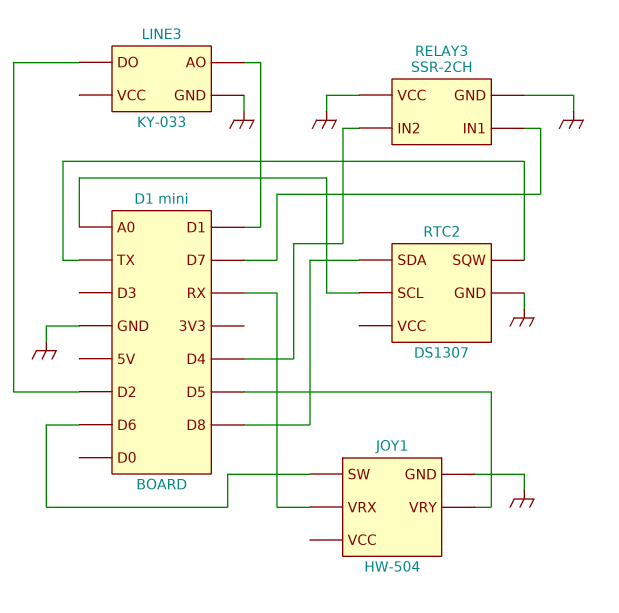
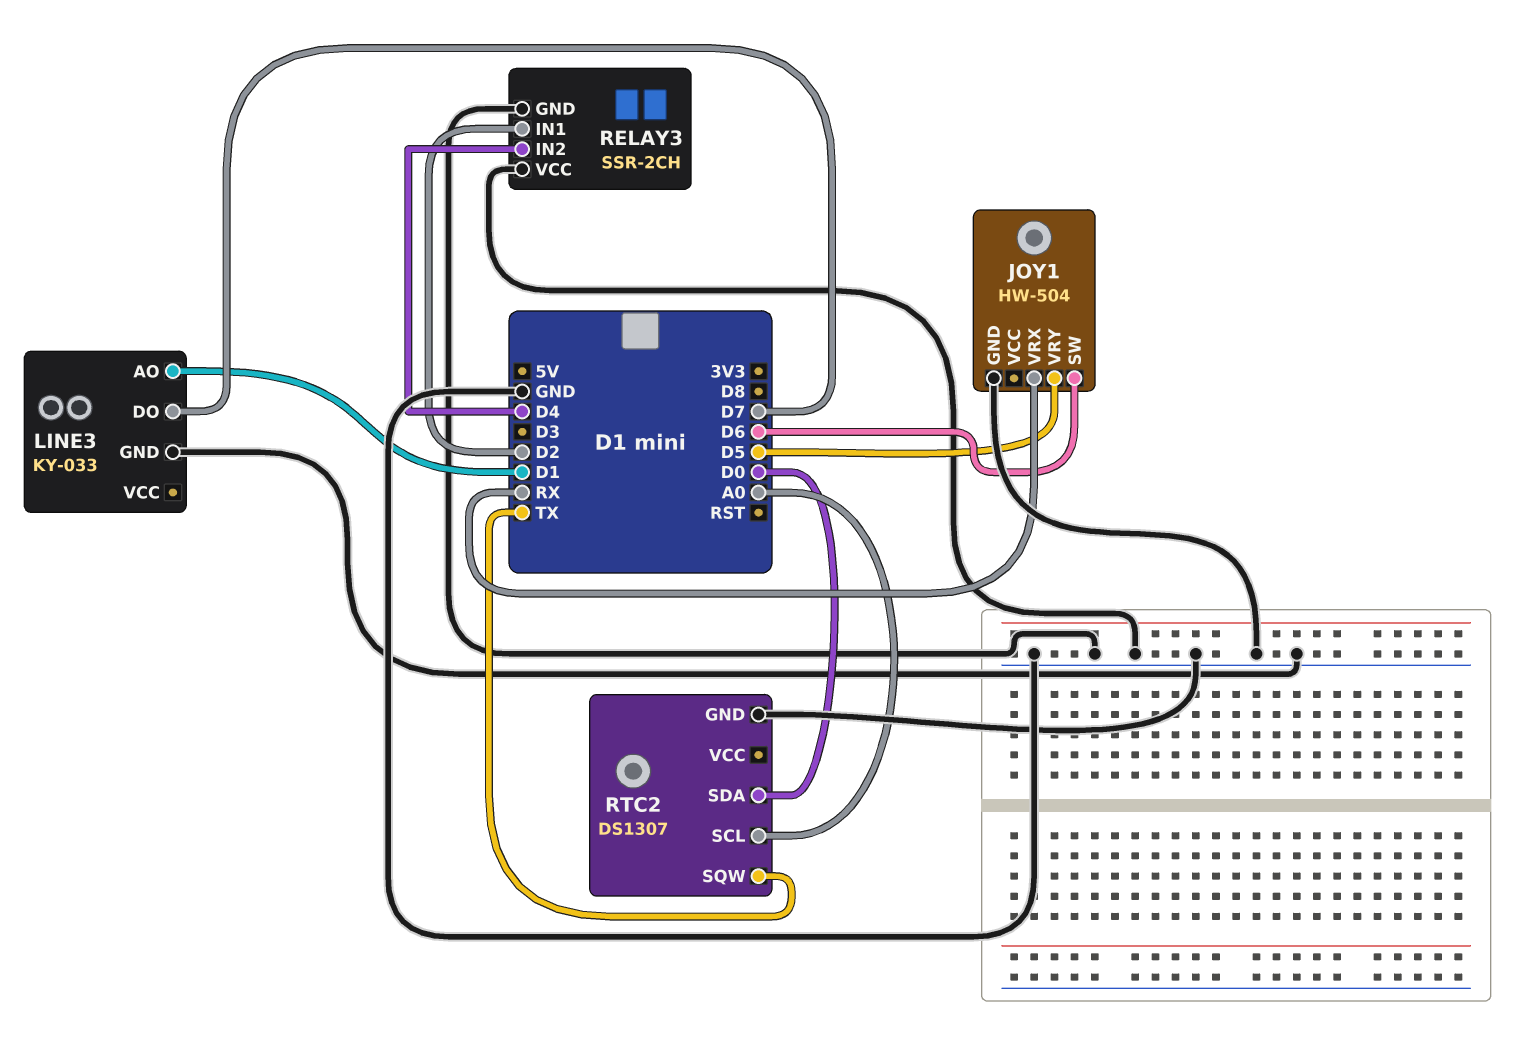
LINE3 pin DO: D2 -> D7
RELAY3 pin IN1: D7 -> D2
RTC2 pin SDA: D8 -> D0

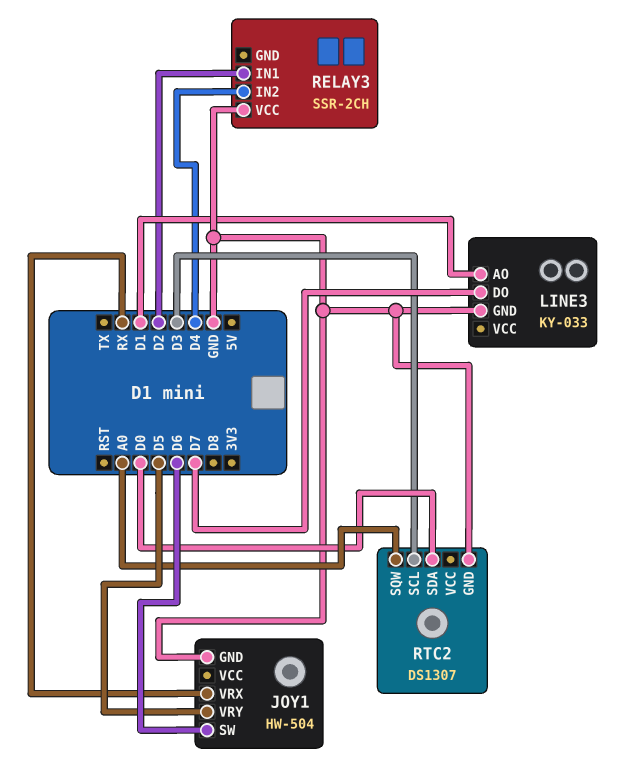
RELAY3 pin GND: GND -> none
RTC2 pin SCL: A0 -> D3
RTC2 pin SQW: TX -> A0

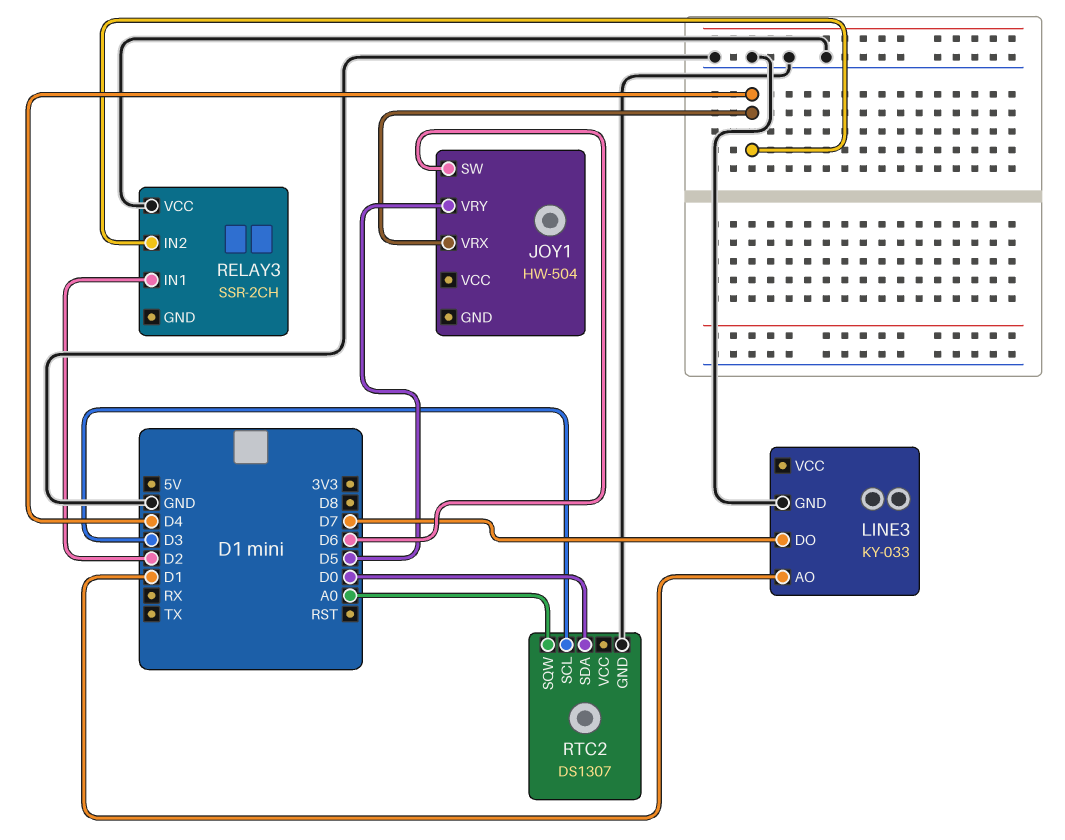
JOY1 pin GND: GND -> none
JOY1 pin VRX: RX -> D4

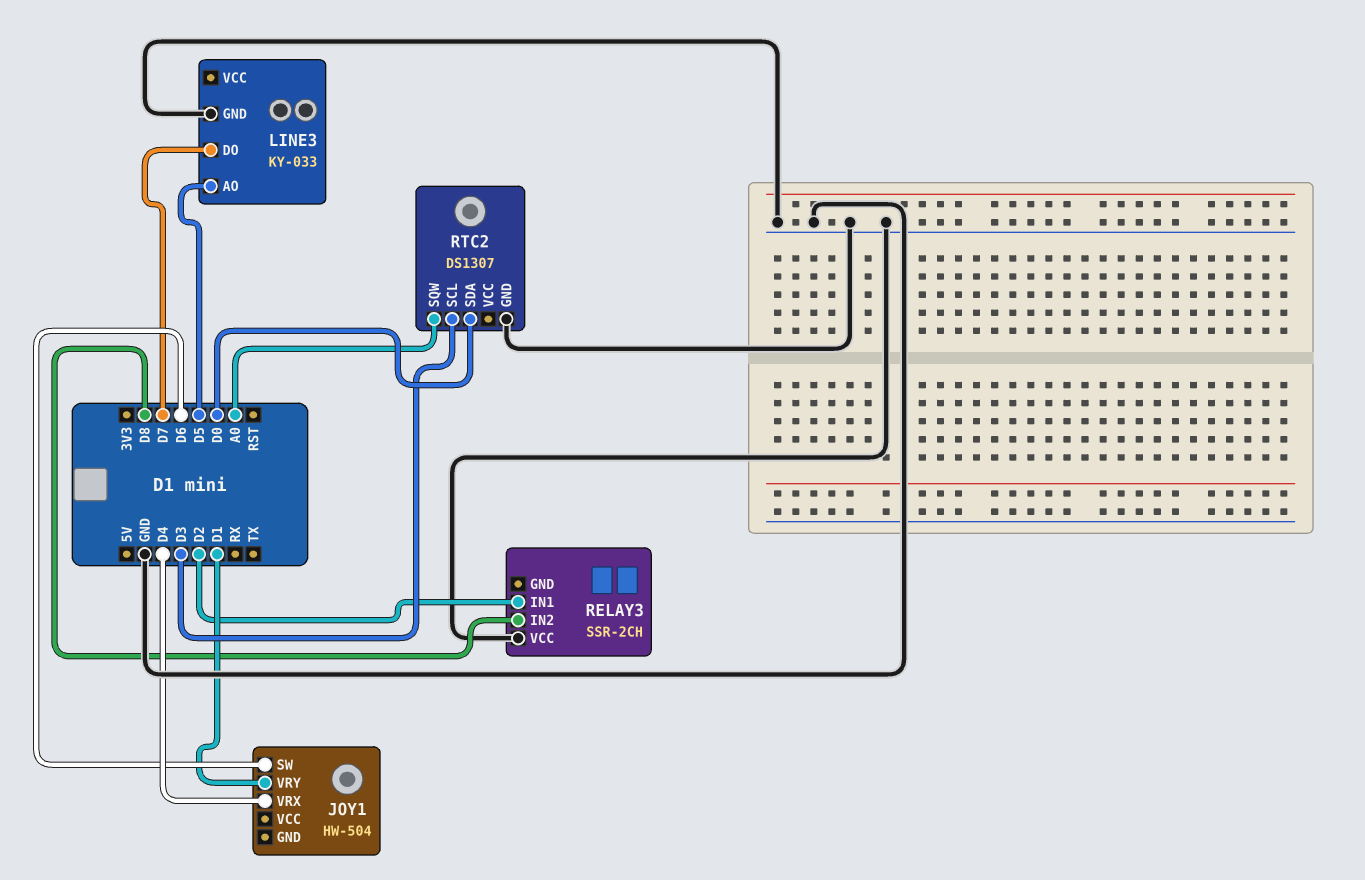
JOY1 pin VRY: D5 -> D1
LINE3 pin AO: D1 -> D5
RELAY3 pin IN2: D4 -> D8

